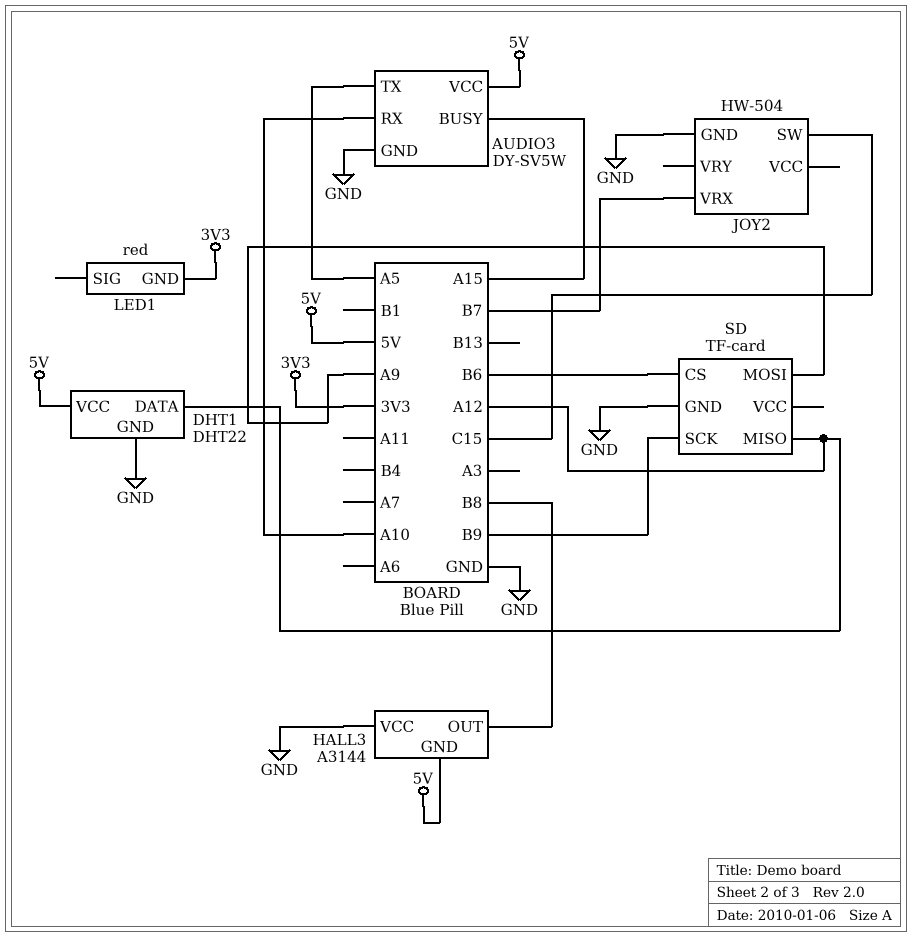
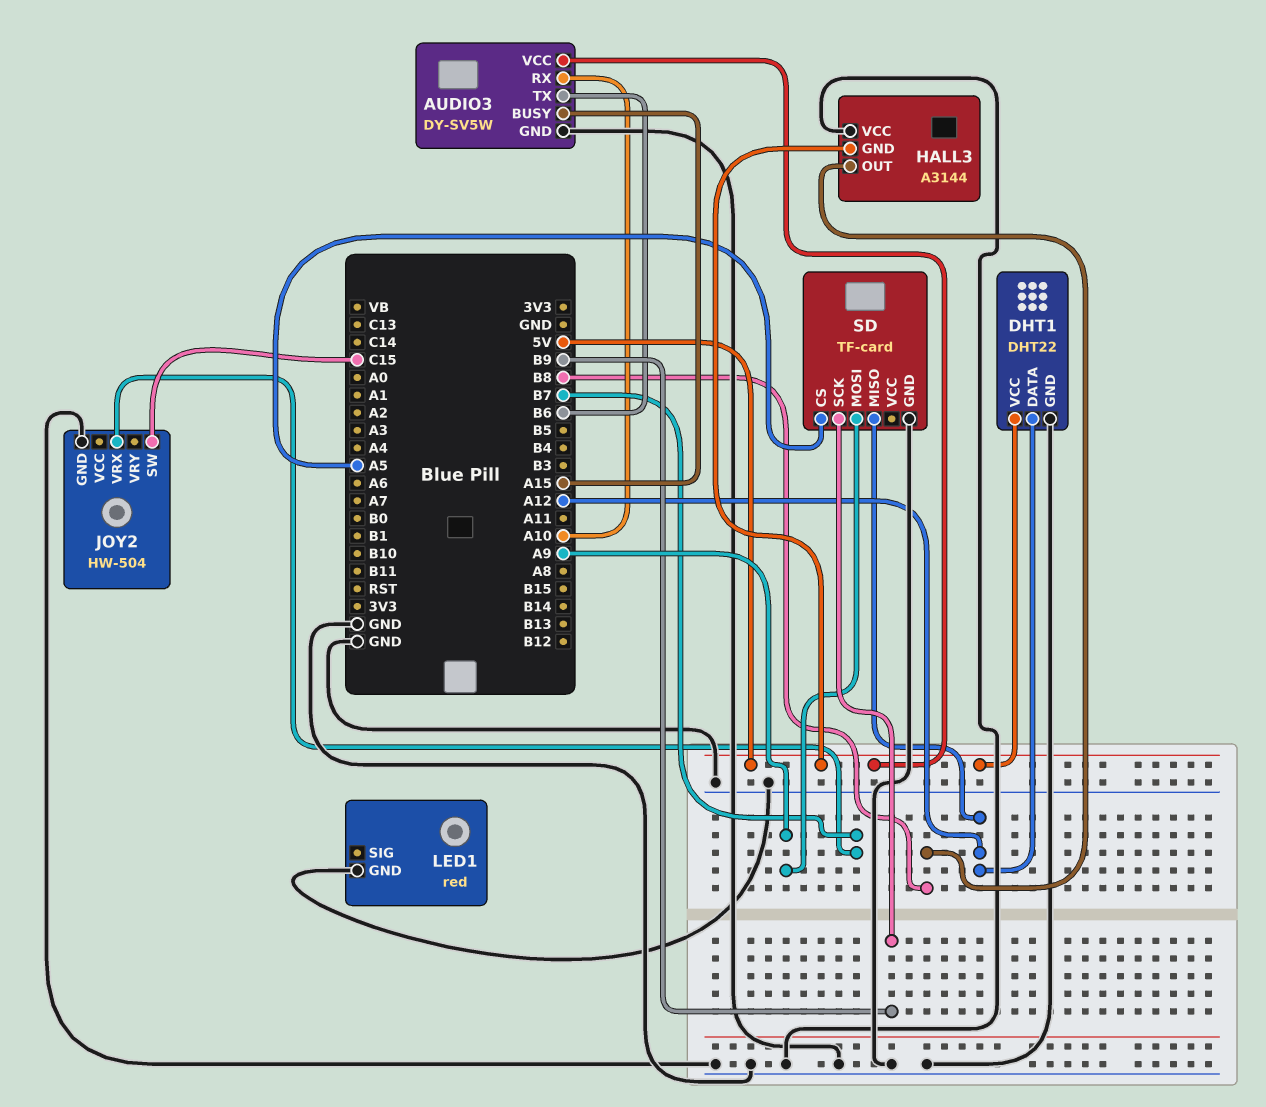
AUDIO3 pin TX: A5 -> B6
LED1 pin GND: 3V3 -> GND
SD pin CS: B6 -> A5

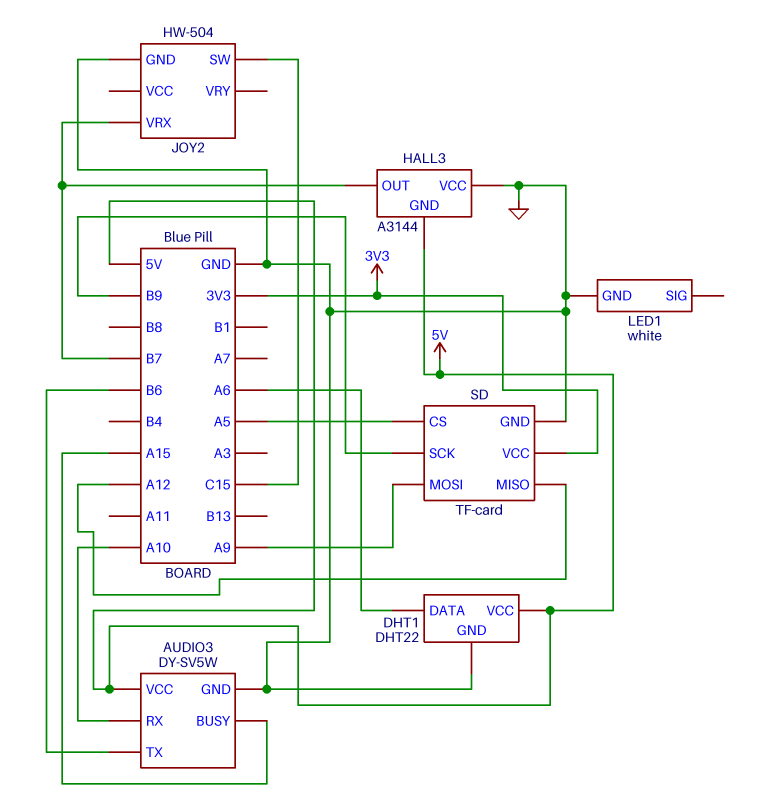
DHT1 pin DATA: A12 -> A6
HALL3 pin OUT: B8 -> B7
LED1: red -> white
SD pin VCC: none -> 3V3

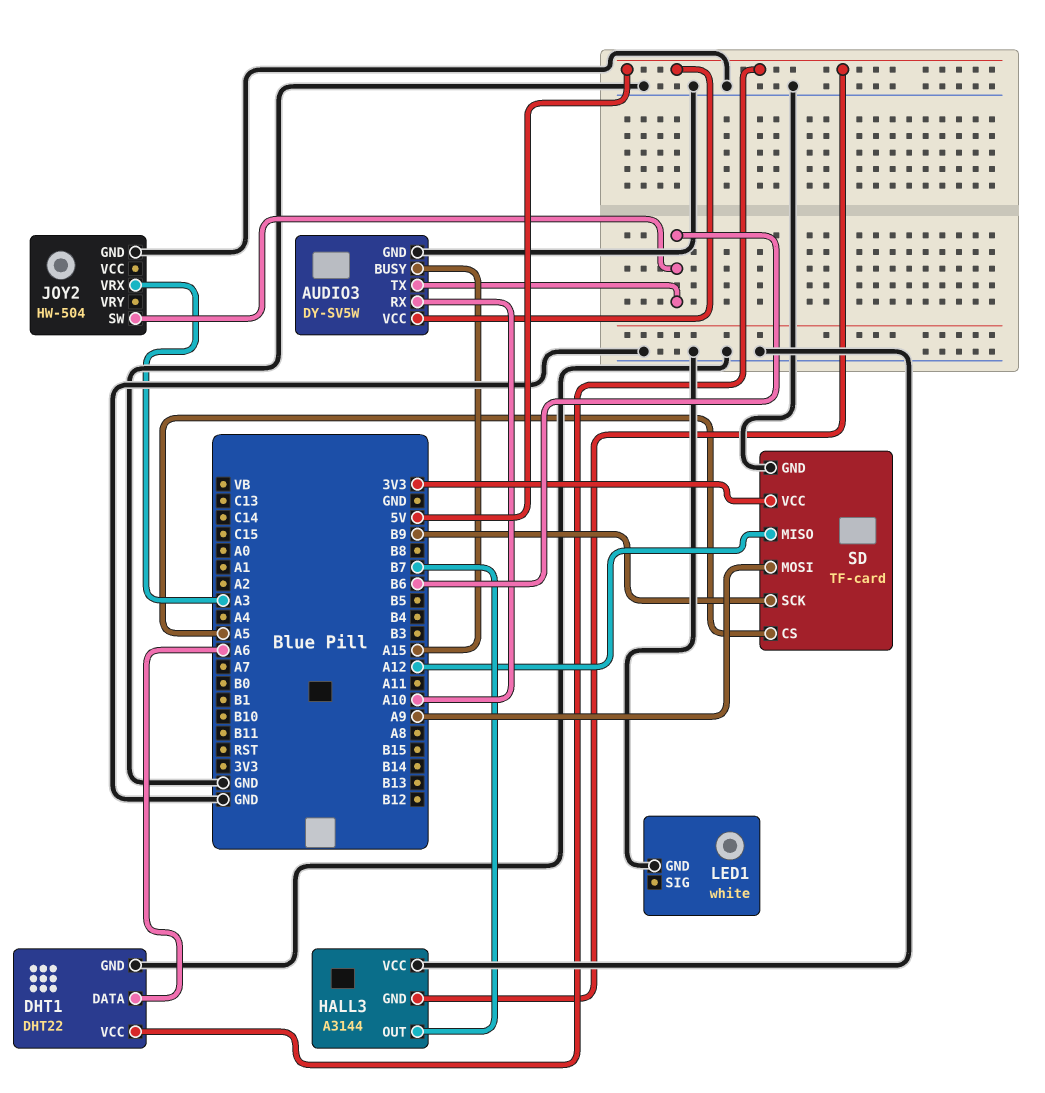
JOY2 pin SW: C15 -> B6
JOY2 pin VRX: B7 -> A3

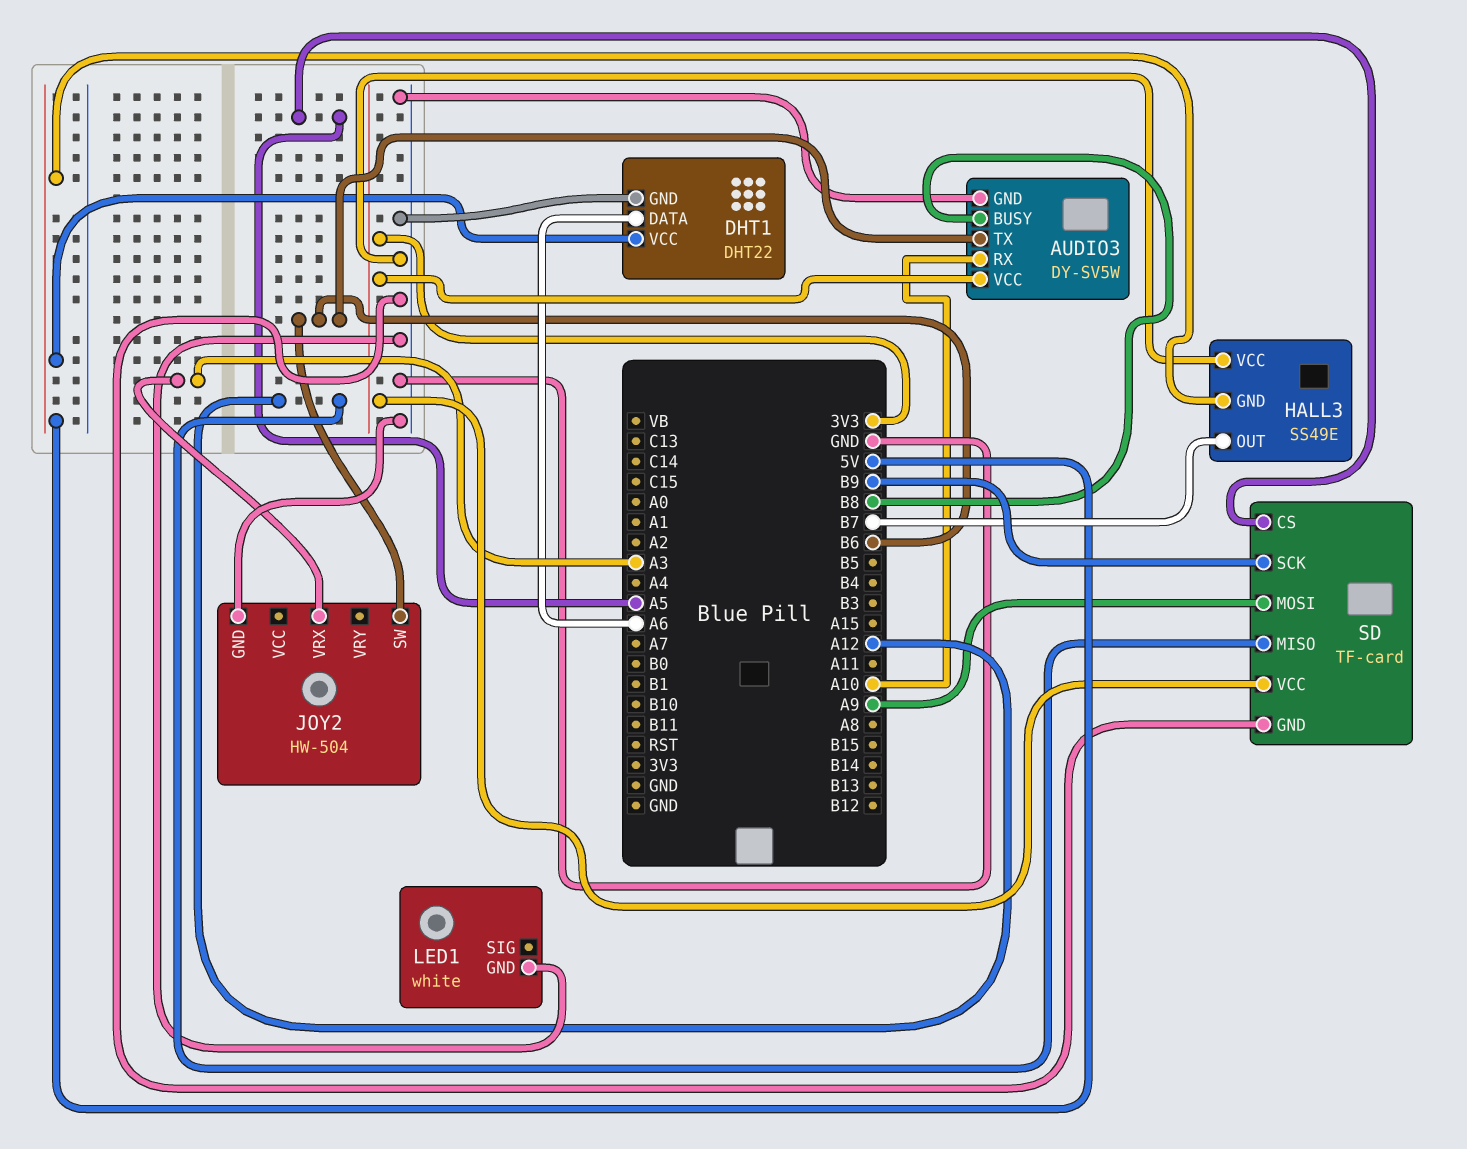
AUDIO3 pin BUSY: A15 -> B8
AUDIO3 pin VCC: 5V -> 3V3
HALL3: A3144 -> SS49E

